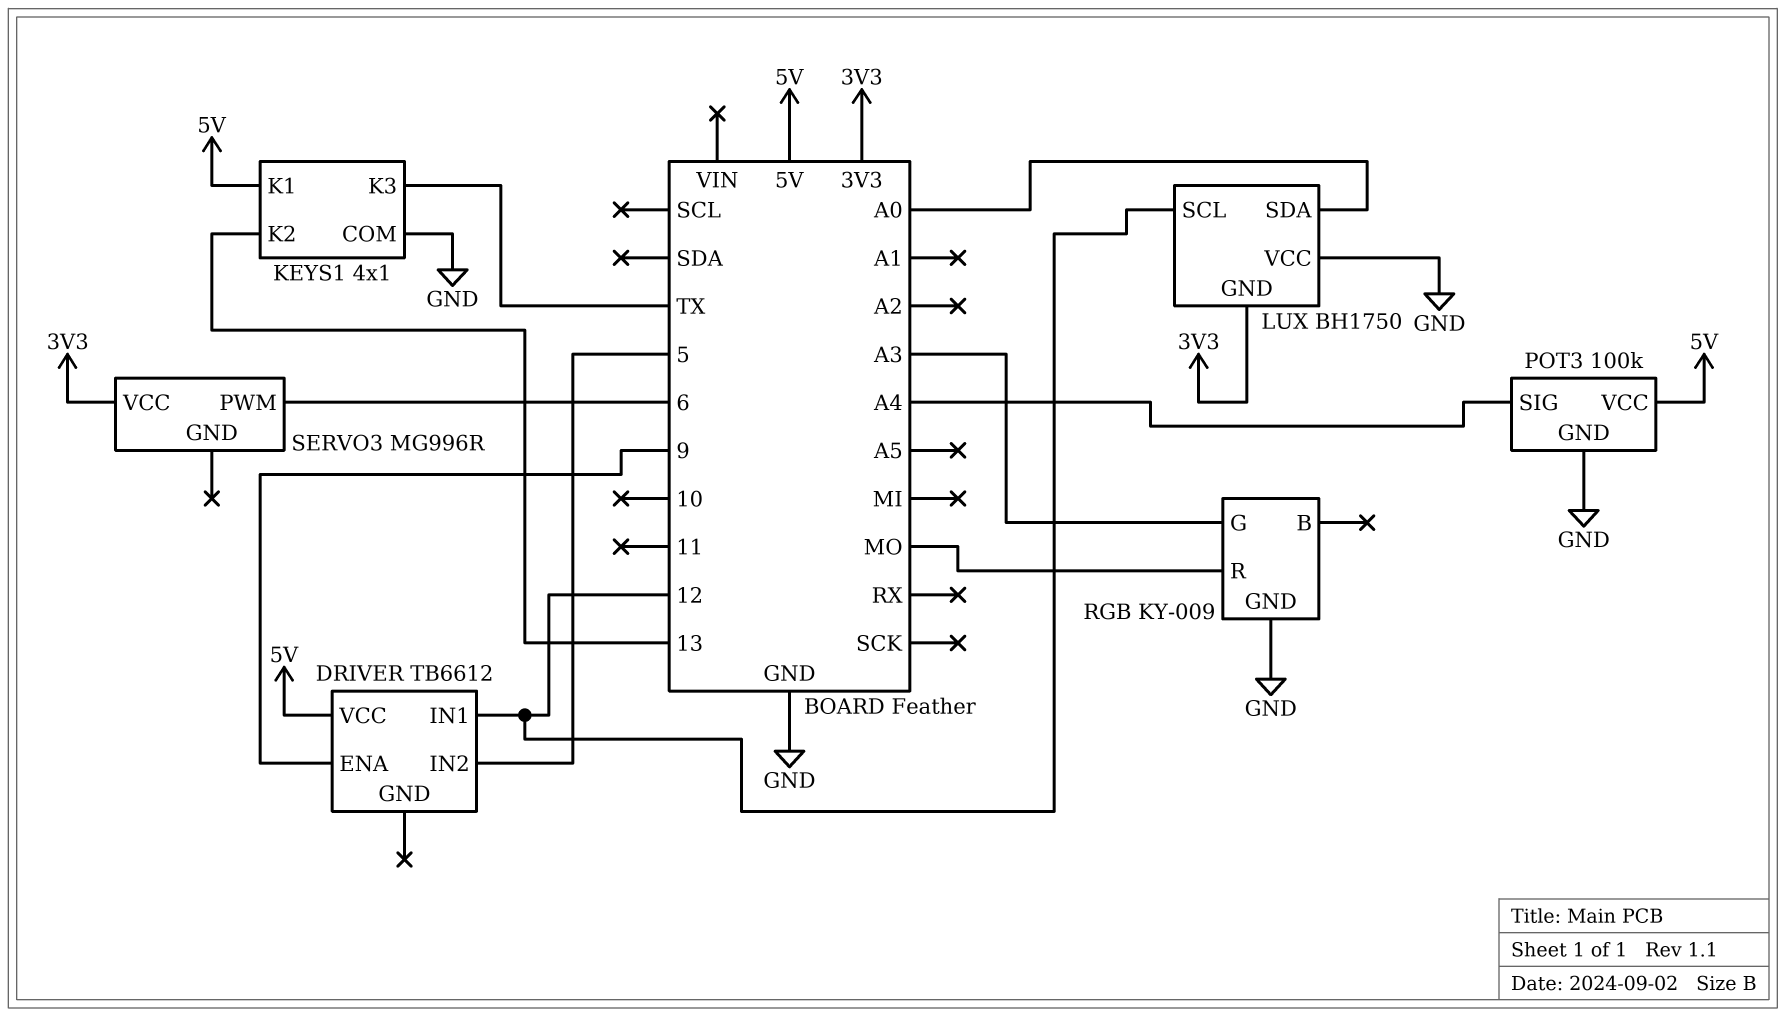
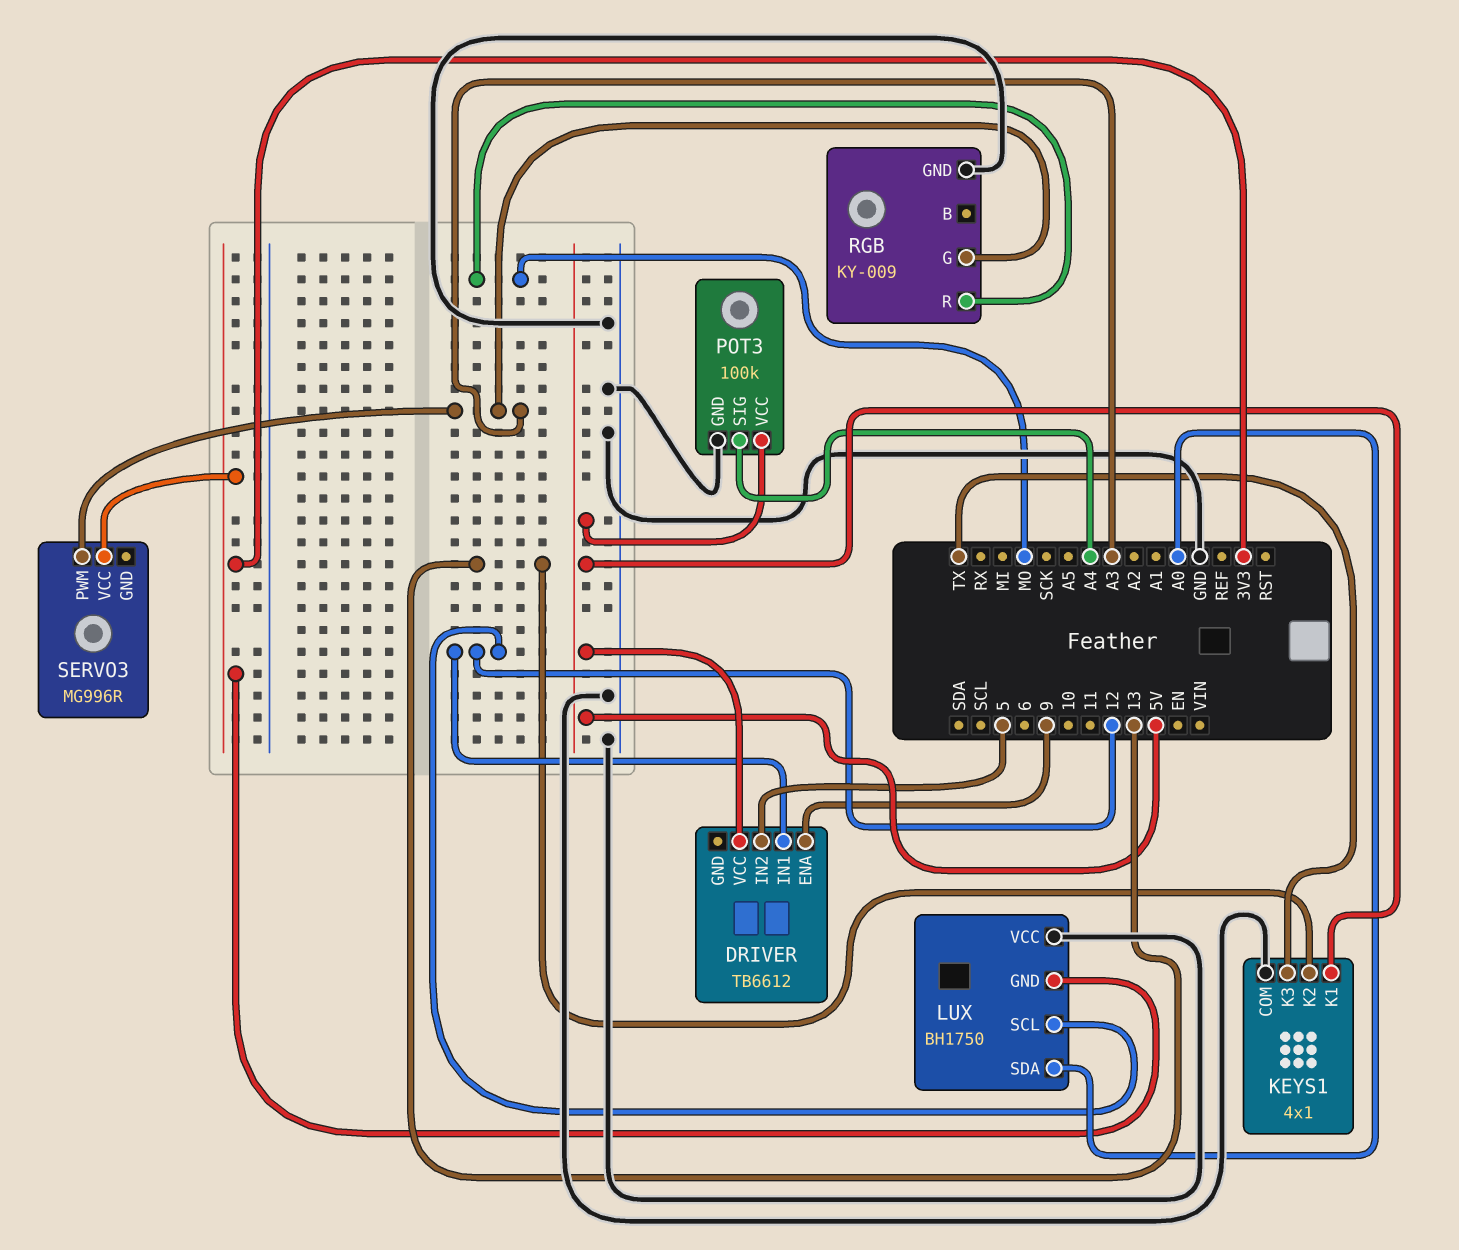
SERVO3 pin PWM: 6 -> A3

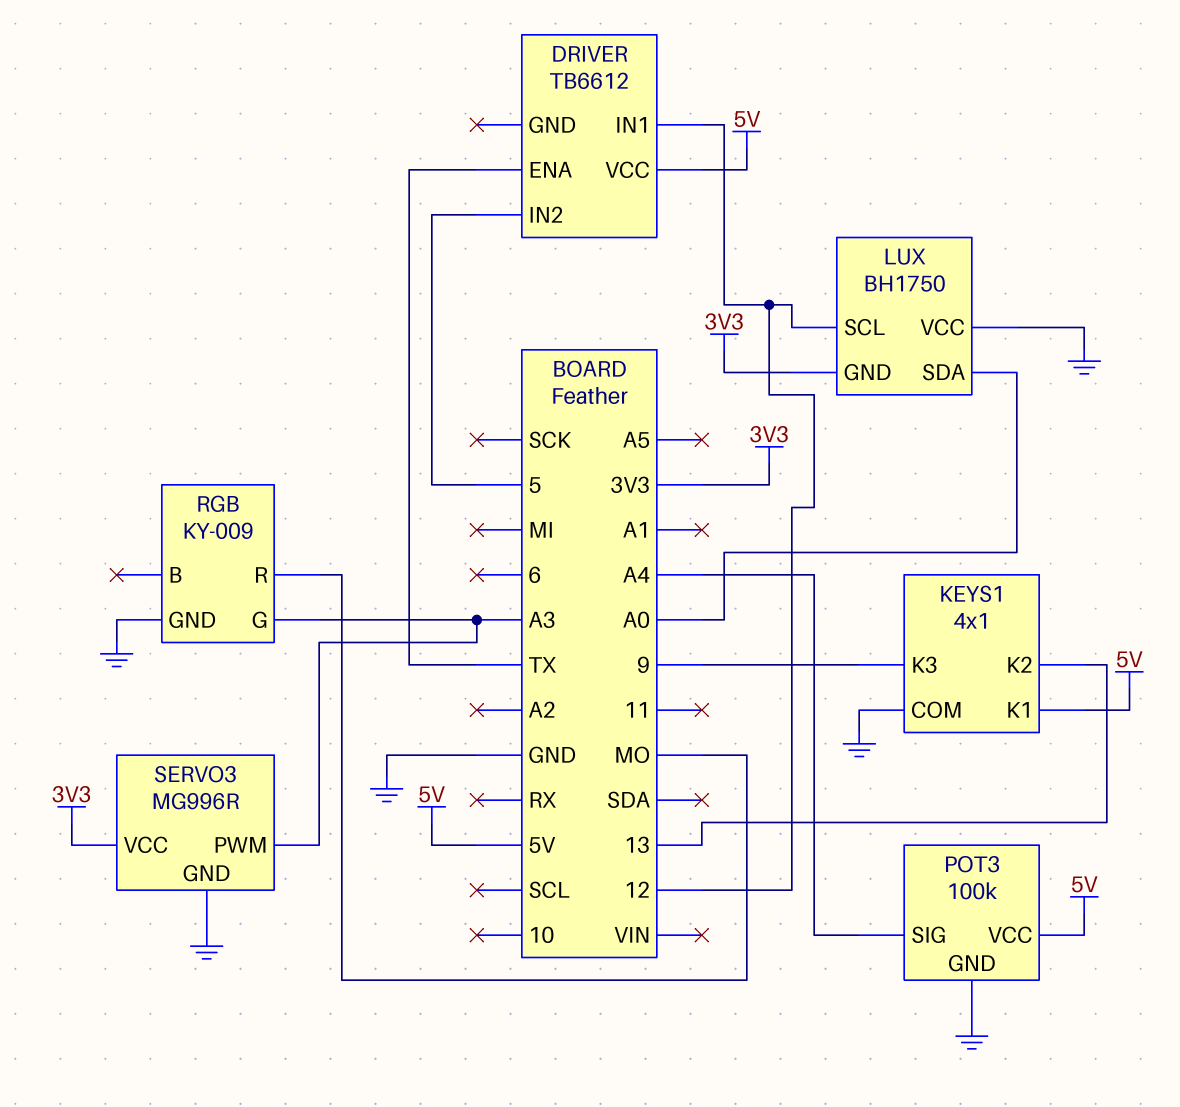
DRIVER pin ENA: 9 -> TX
KEYS1 pin K3: TX -> 9
SERVO3 pin GND: none -> GND

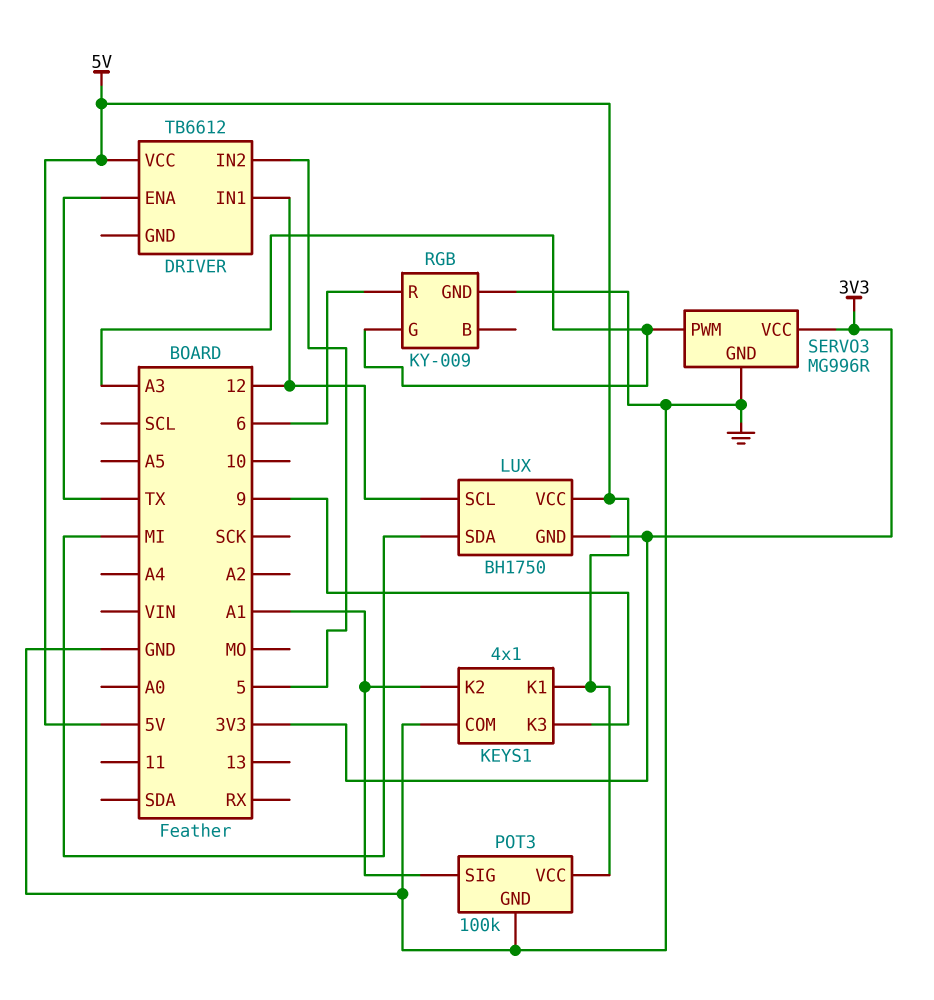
KEYS1 pin K2: 13 -> A1
LUX pin SDA: A0 -> MI
LUX pin VCC: GND -> 5V
POT3 pin SIG: A4 -> A1
RGB pin R: MO -> 6

